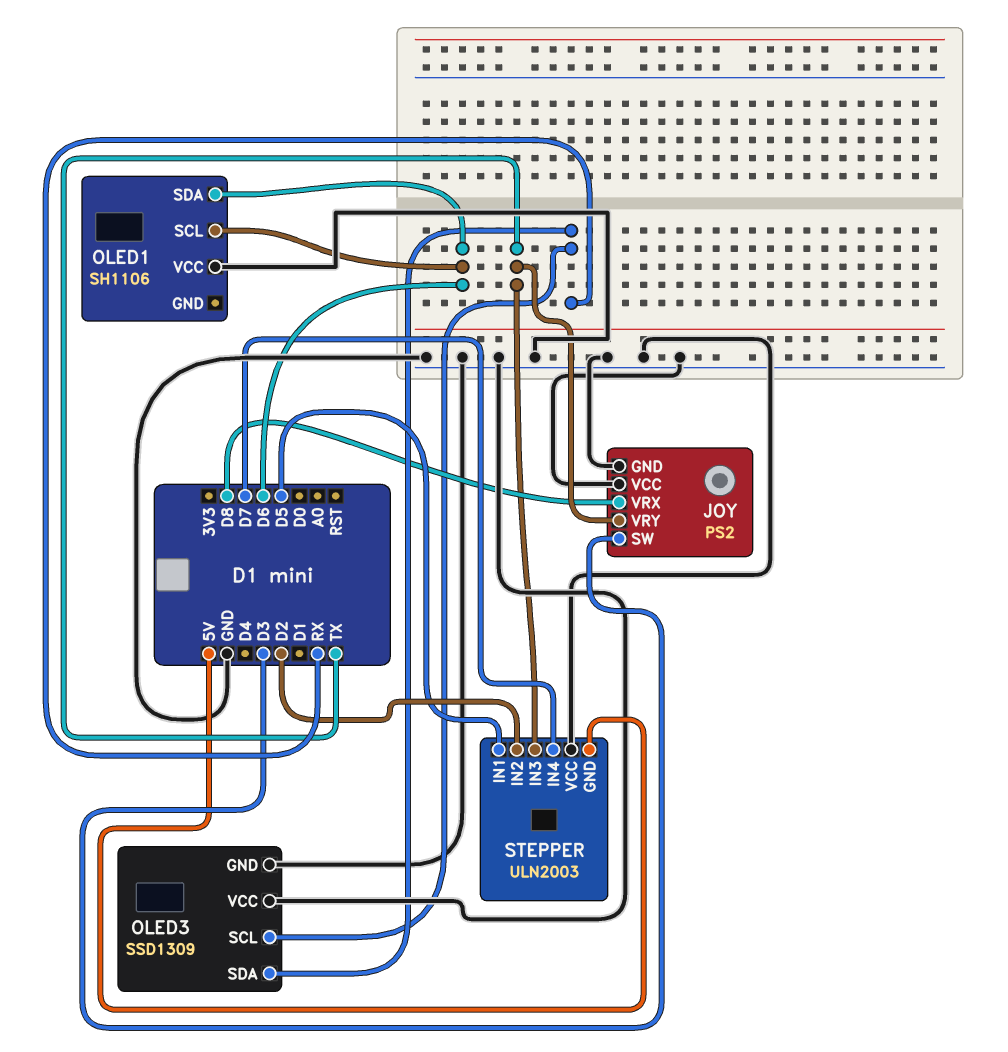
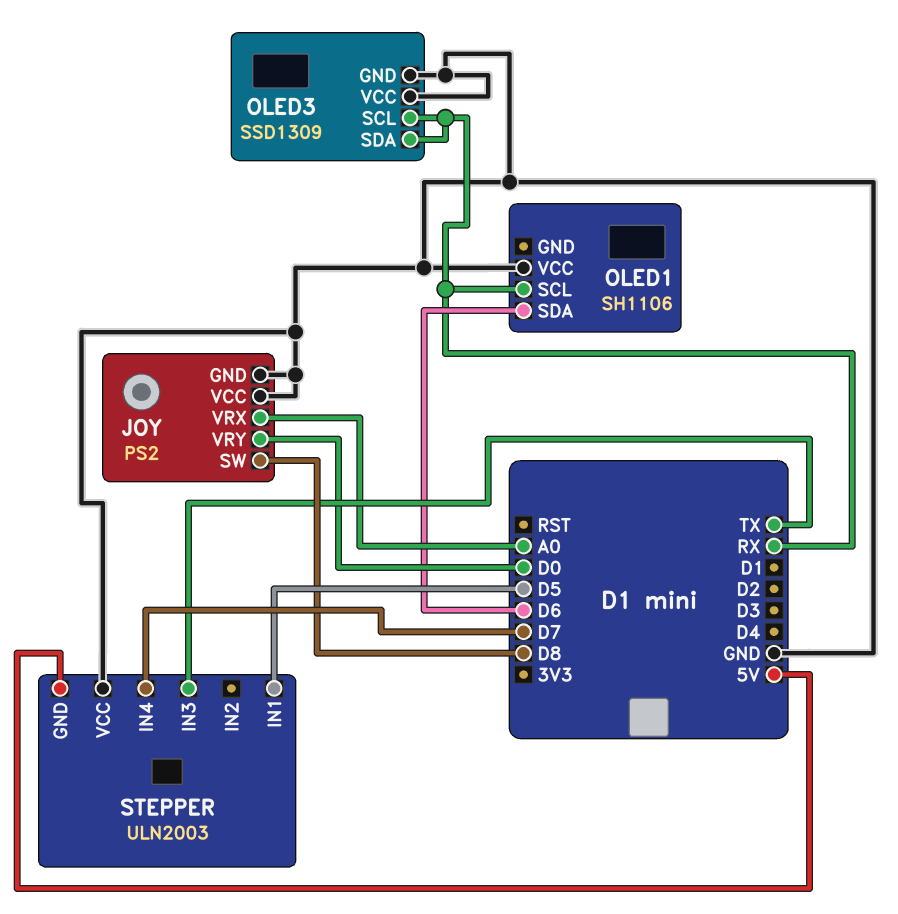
JOY pin SW: D3 -> D8
JOY pin VRX: D8 -> A0
JOY pin VRY: TX -> D0
OLED1 pin SCL: D6 -> RX
STEPPER pin IN2: D2 -> none

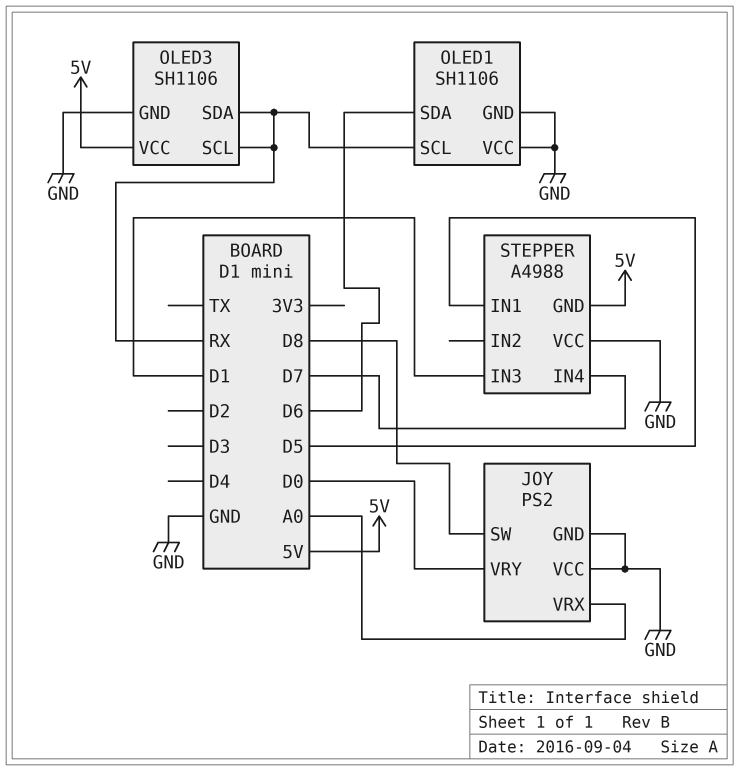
OLED1 pin GND: none -> GND
OLED3: SSD1309 -> SH1106
OLED3 pin VCC: GND -> 5V
STEPPER: ULN2003 -> A4988
STEPPER pin IN3: TX -> D1

